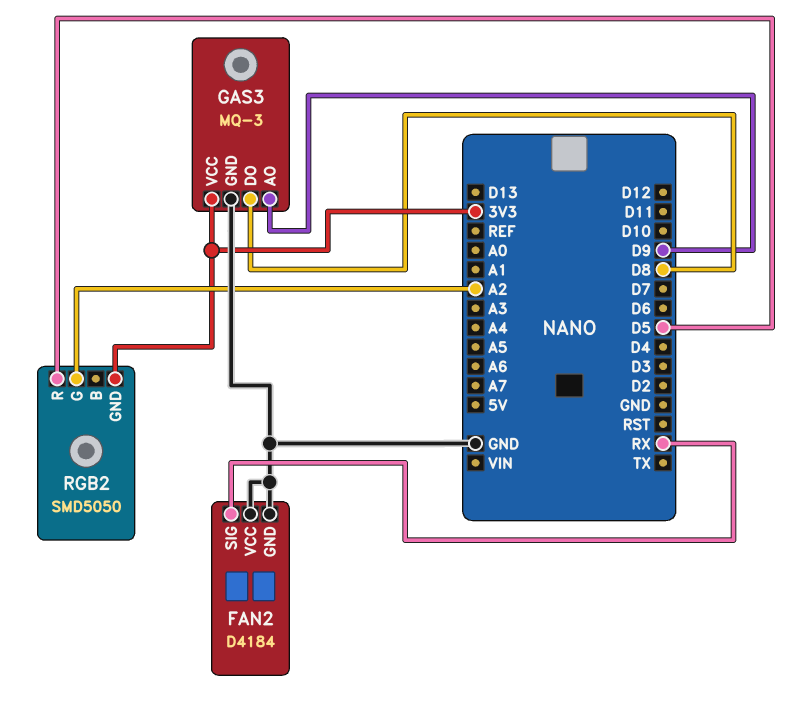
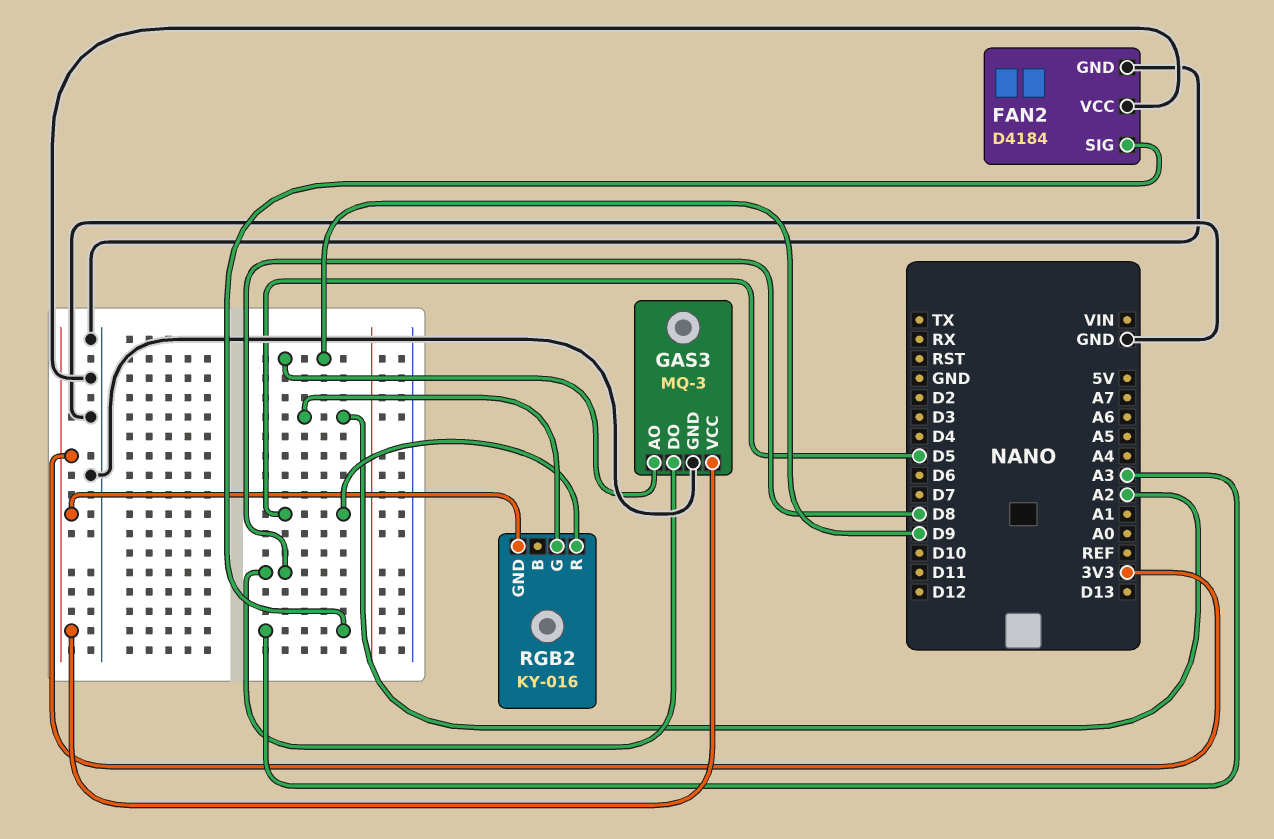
FAN2 pin SIG: RX -> A3
RGB2: SMD5050 -> KY-016

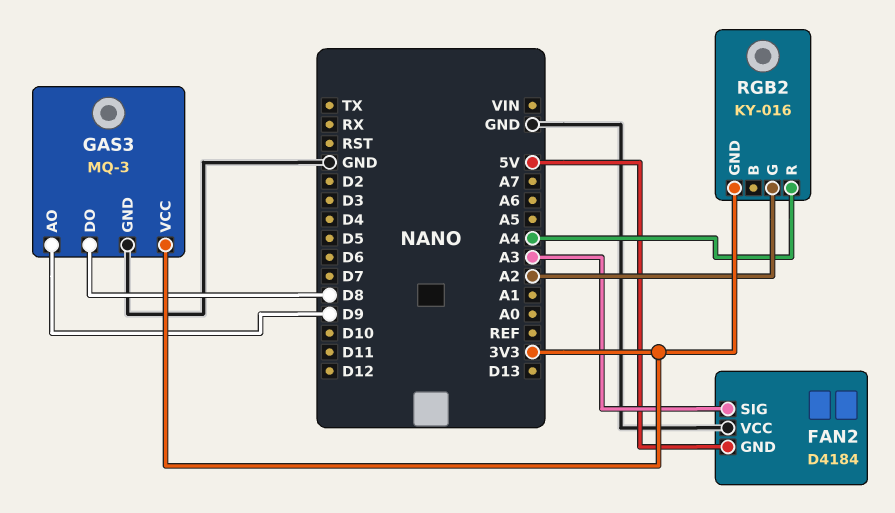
FAN2 pin GND: GND -> 5V
RGB2 pin R: D5 -> A4

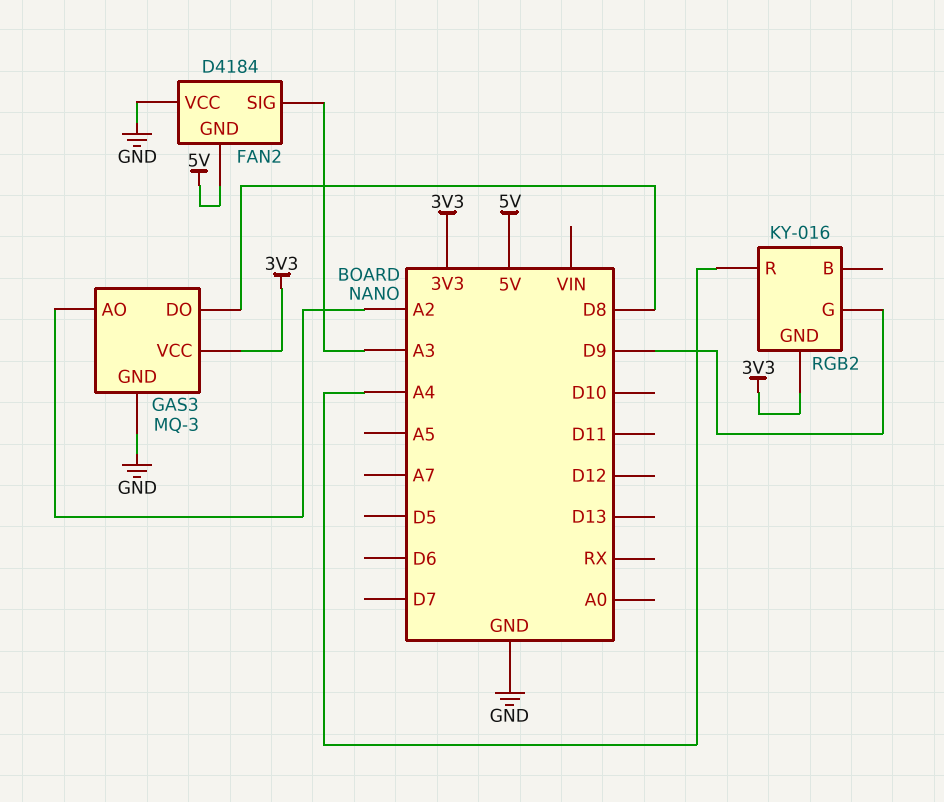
GAS3 pin AO: D9 -> A2
RGB2 pin G: A2 -> D9

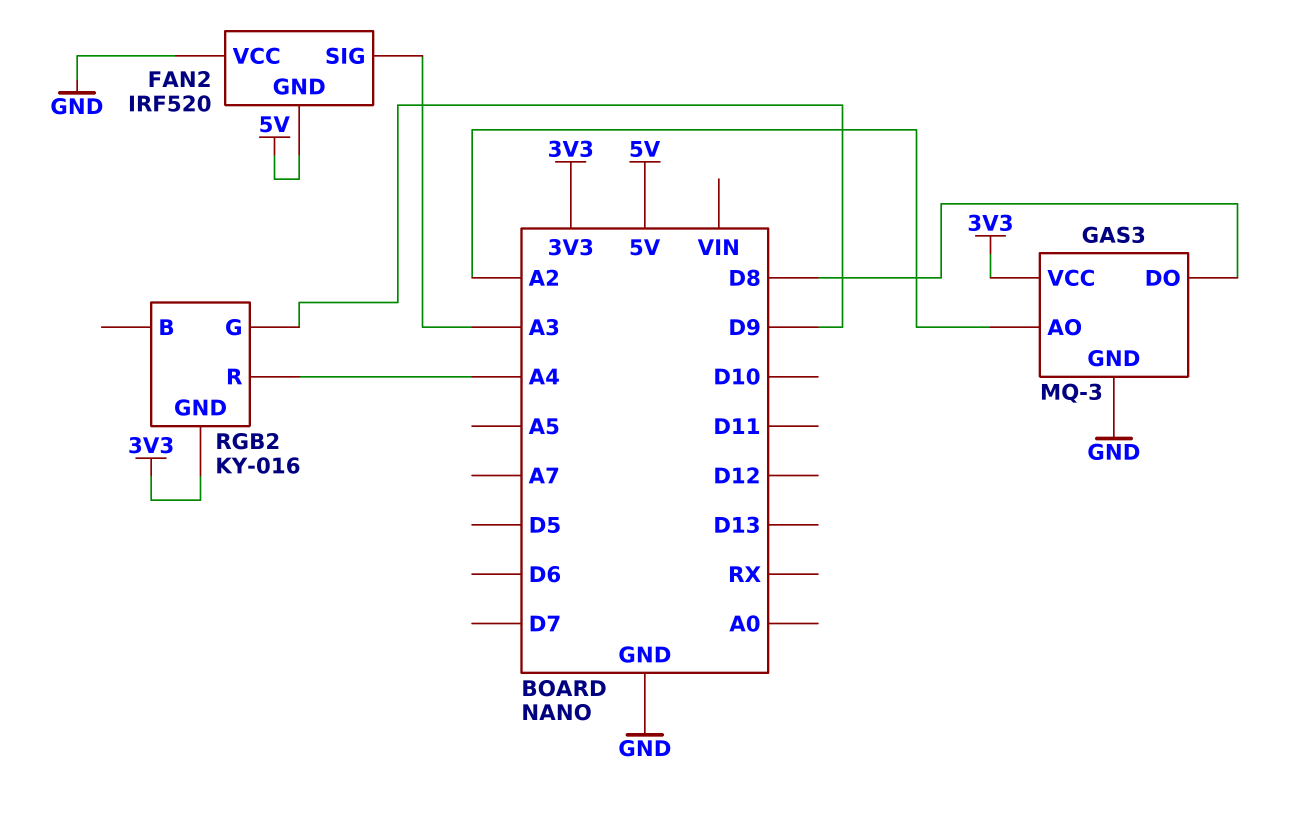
FAN2: D4184 -> IRF520

